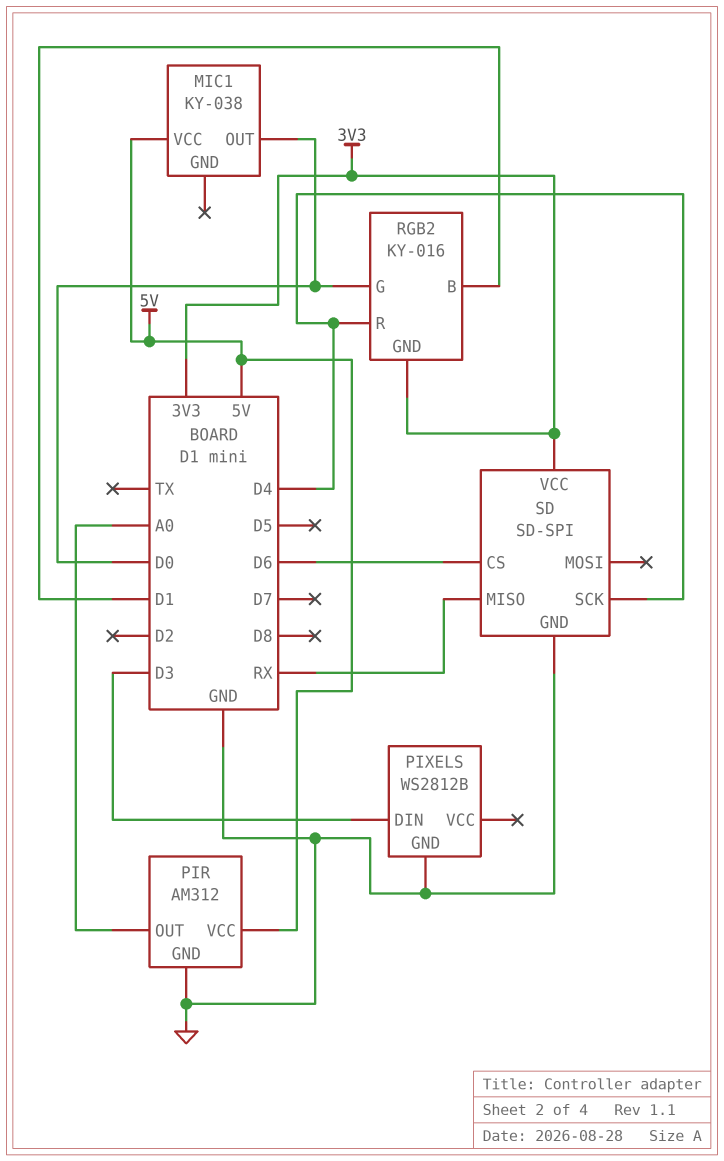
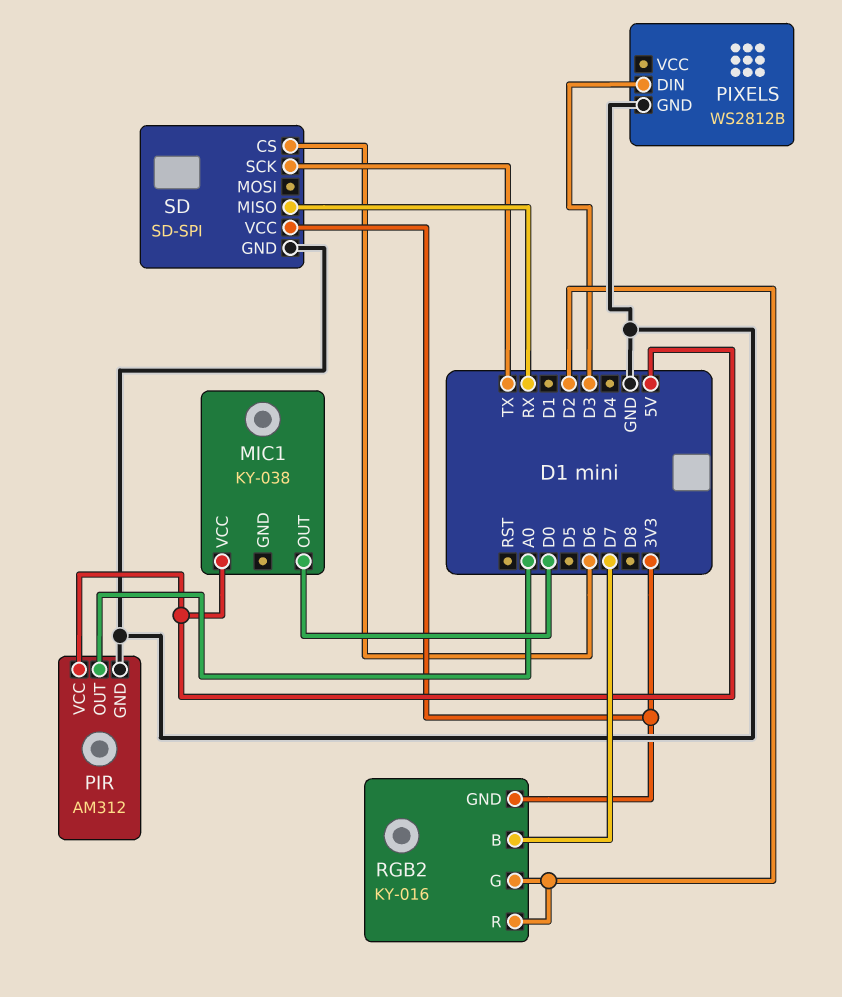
RGB2 pin B: D1 -> D7
RGB2 pin G: D0 -> D2
RGB2 pin R: D4 -> D2
SD pin SCK: D4 -> TX

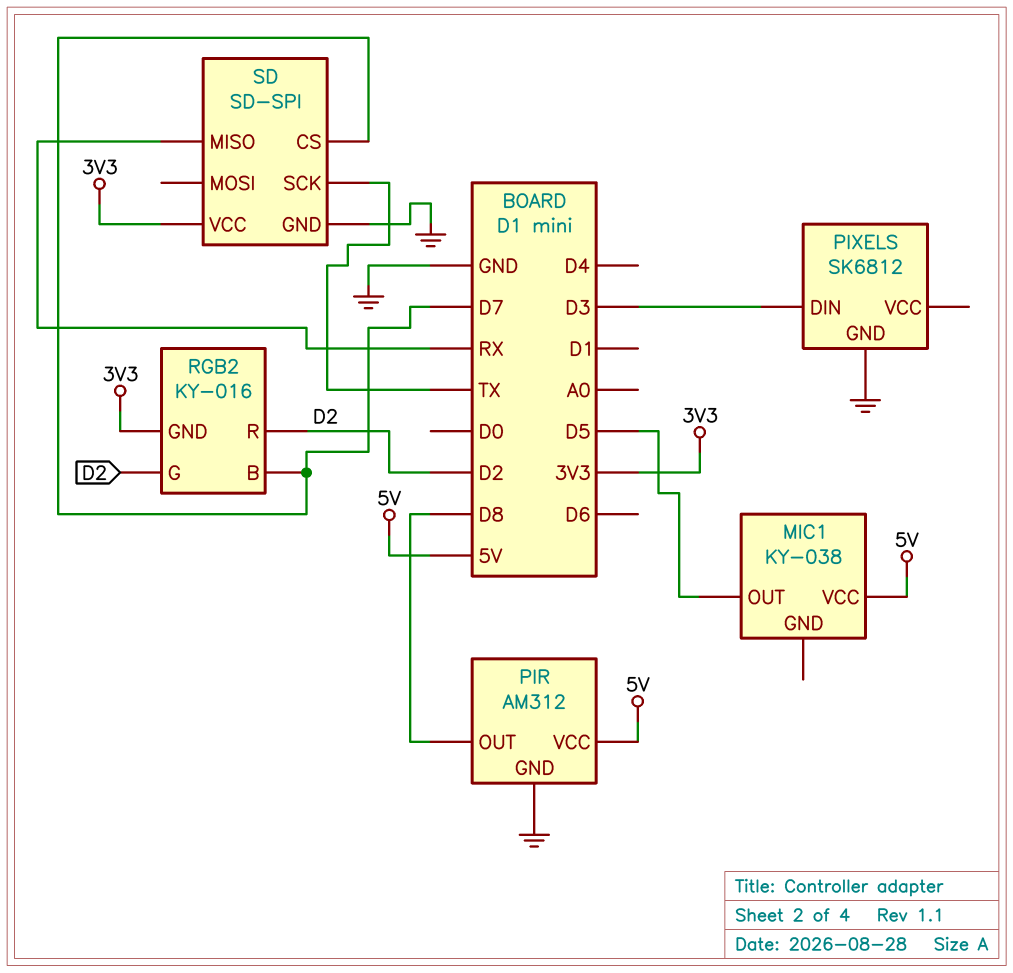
MIC1 pin OUT: D0 -> D5
PIR pin OUT: A0 -> D8
PIXELS: WS2812B -> SK6812
SD pin CS: D6 -> D7

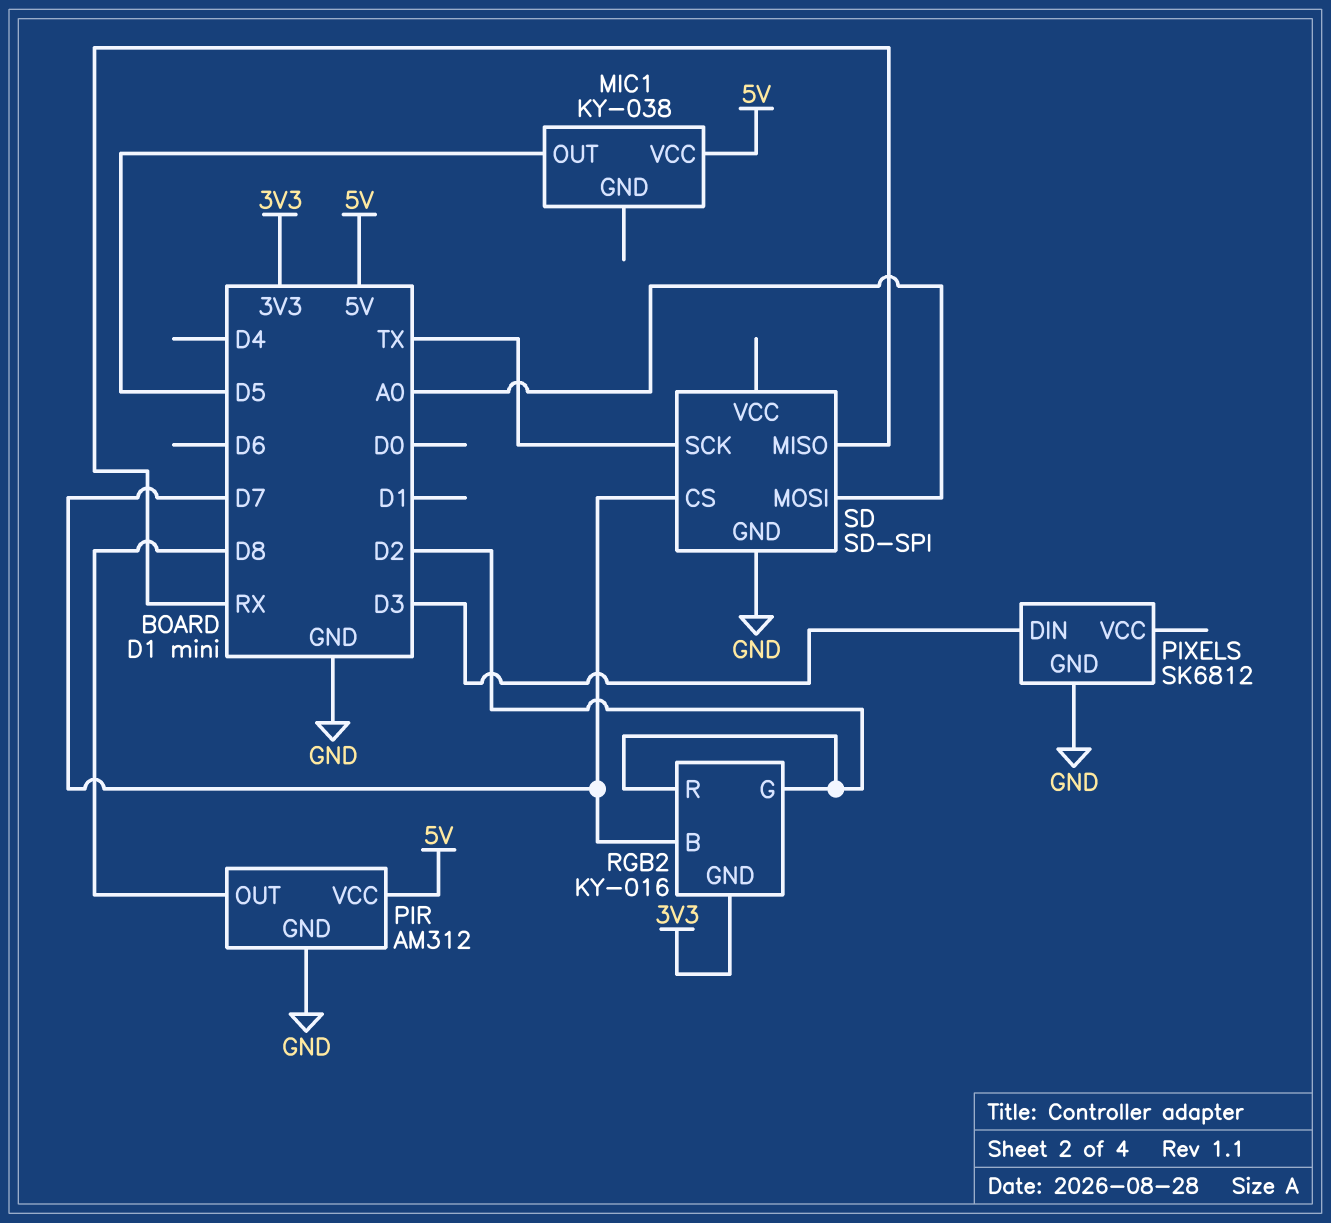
SD pin MOSI: none -> A0
SD pin VCC: 3V3 -> none

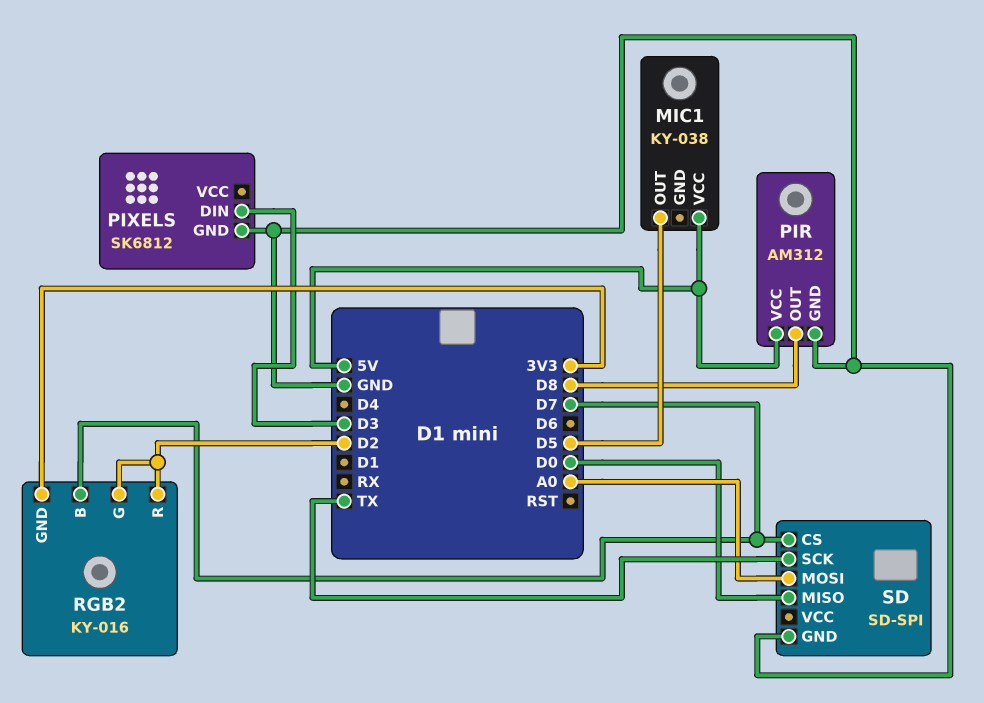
SD pin MISO: RX -> D0

